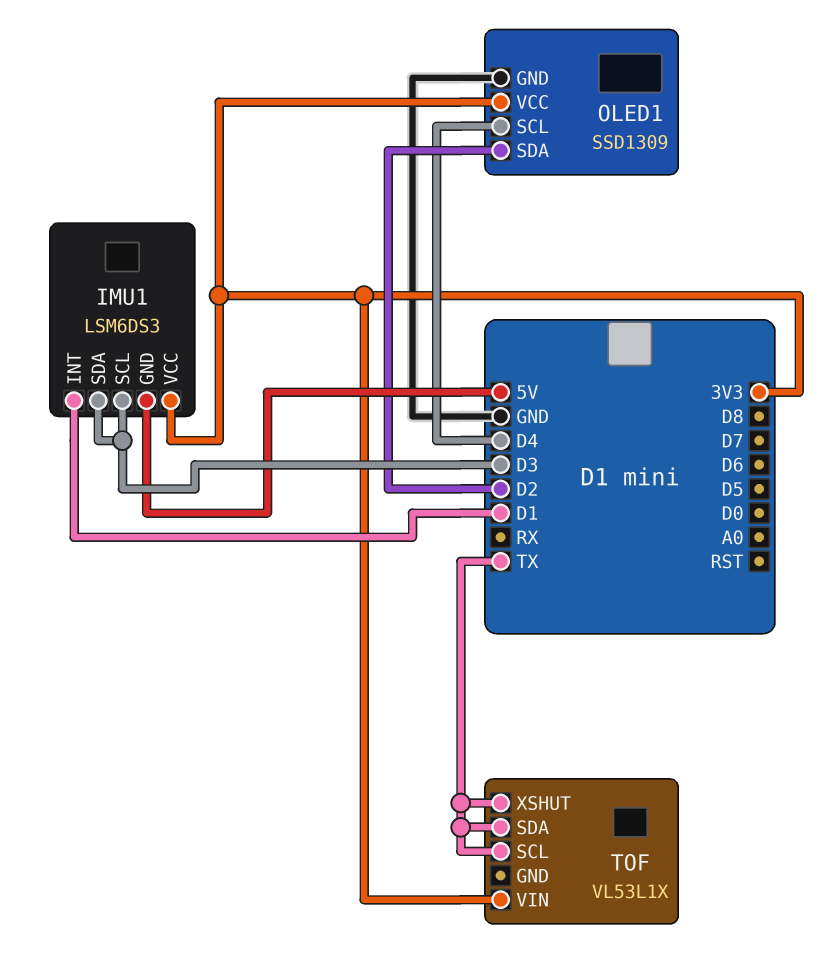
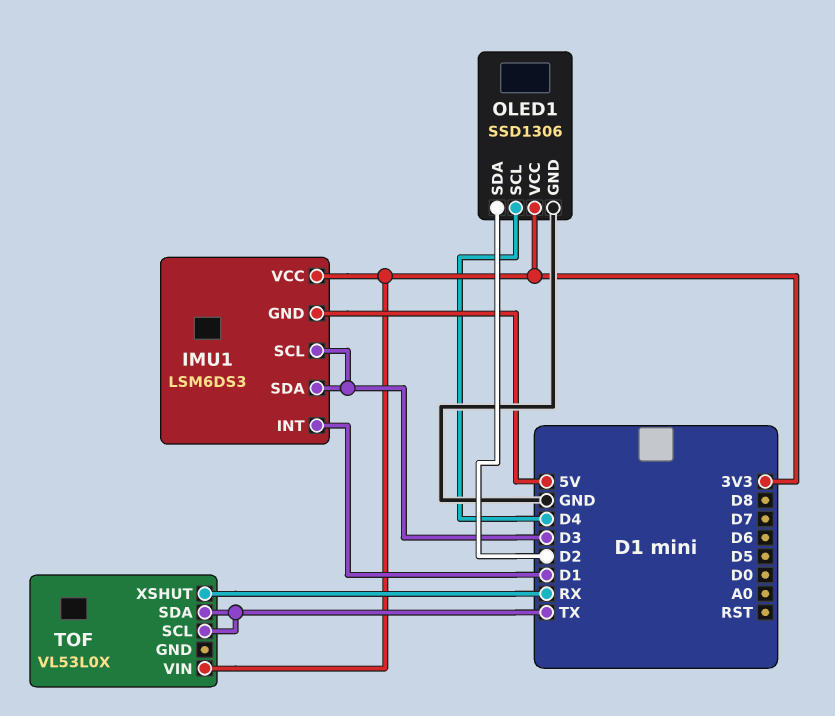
OLED1: SSD1309 -> SSD1306
TOF: VL53L1X -> VL53L0X
TOF pin XSHUT: TX -> RX

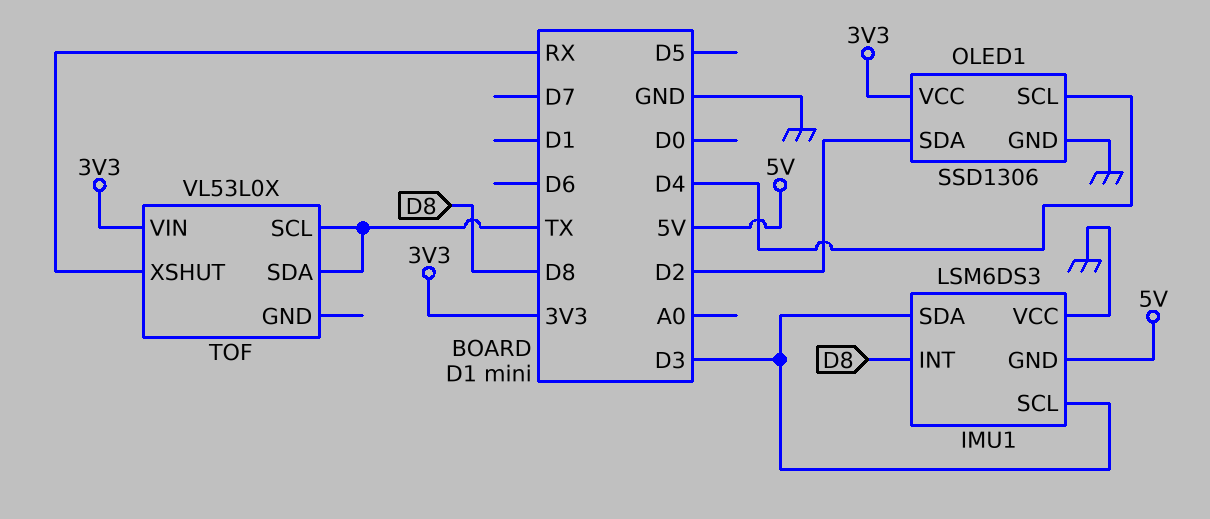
IMU1 pin INT: D1 -> D8
IMU1 pin VCC: 3V3 -> GND

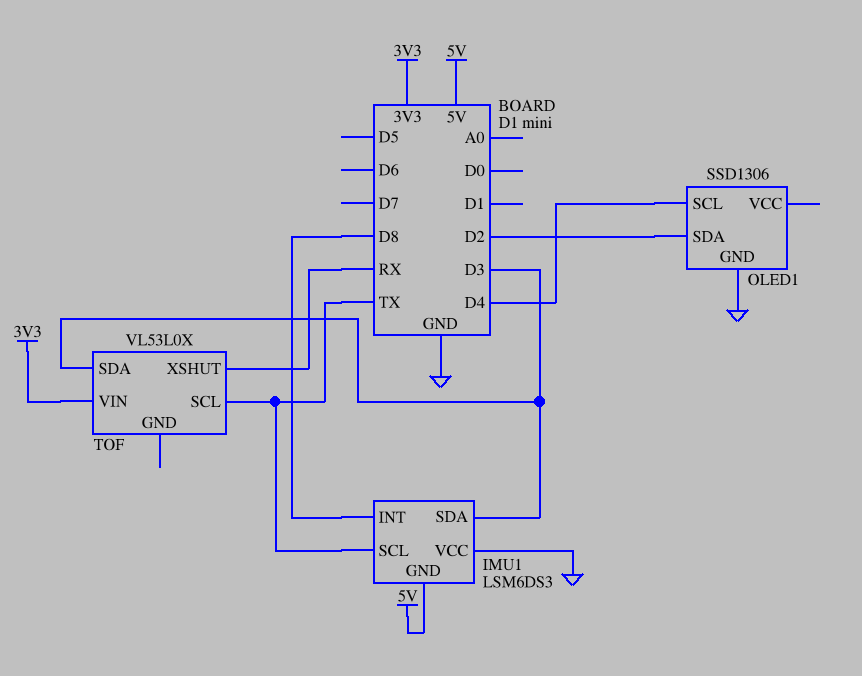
IMU1 pin SCL: D3 -> TX
OLED1 pin VCC: 3V3 -> none
TOF pin SDA: TX -> D3

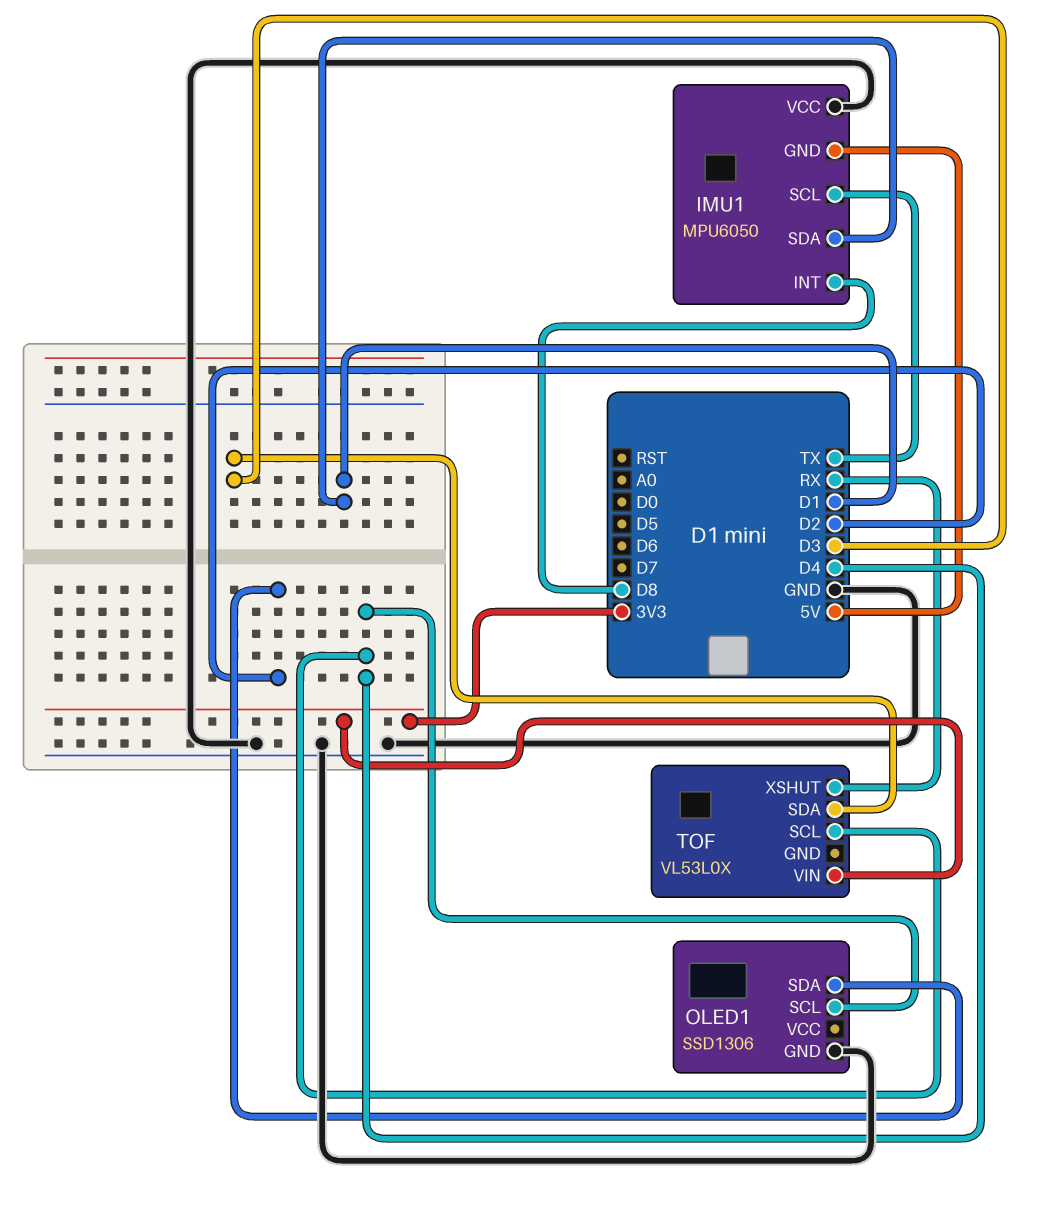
IMU1: LSM6DS3 -> MPU6050
IMU1 pin SDA: D3 -> D1
TOF pin SCL: TX -> D4

